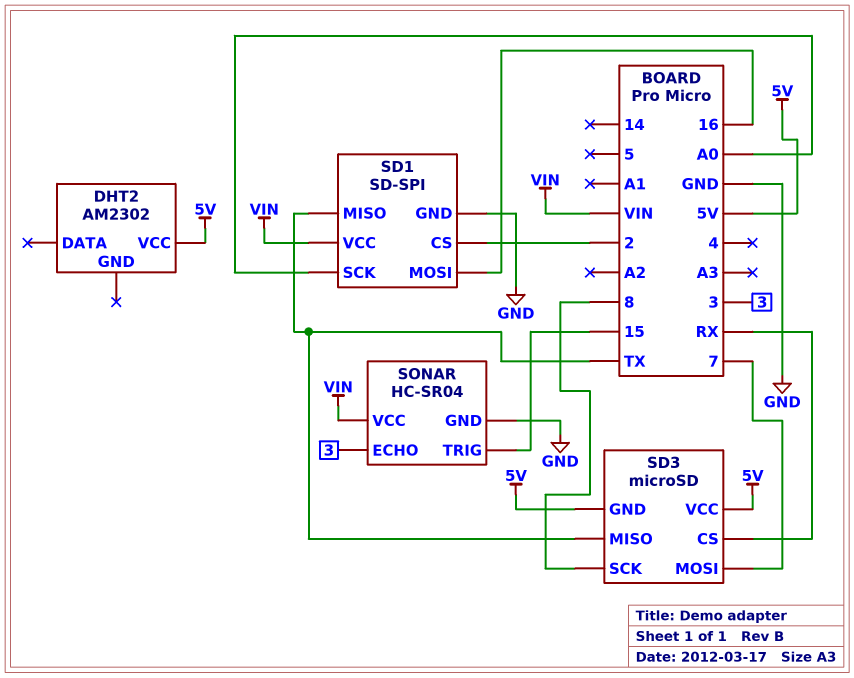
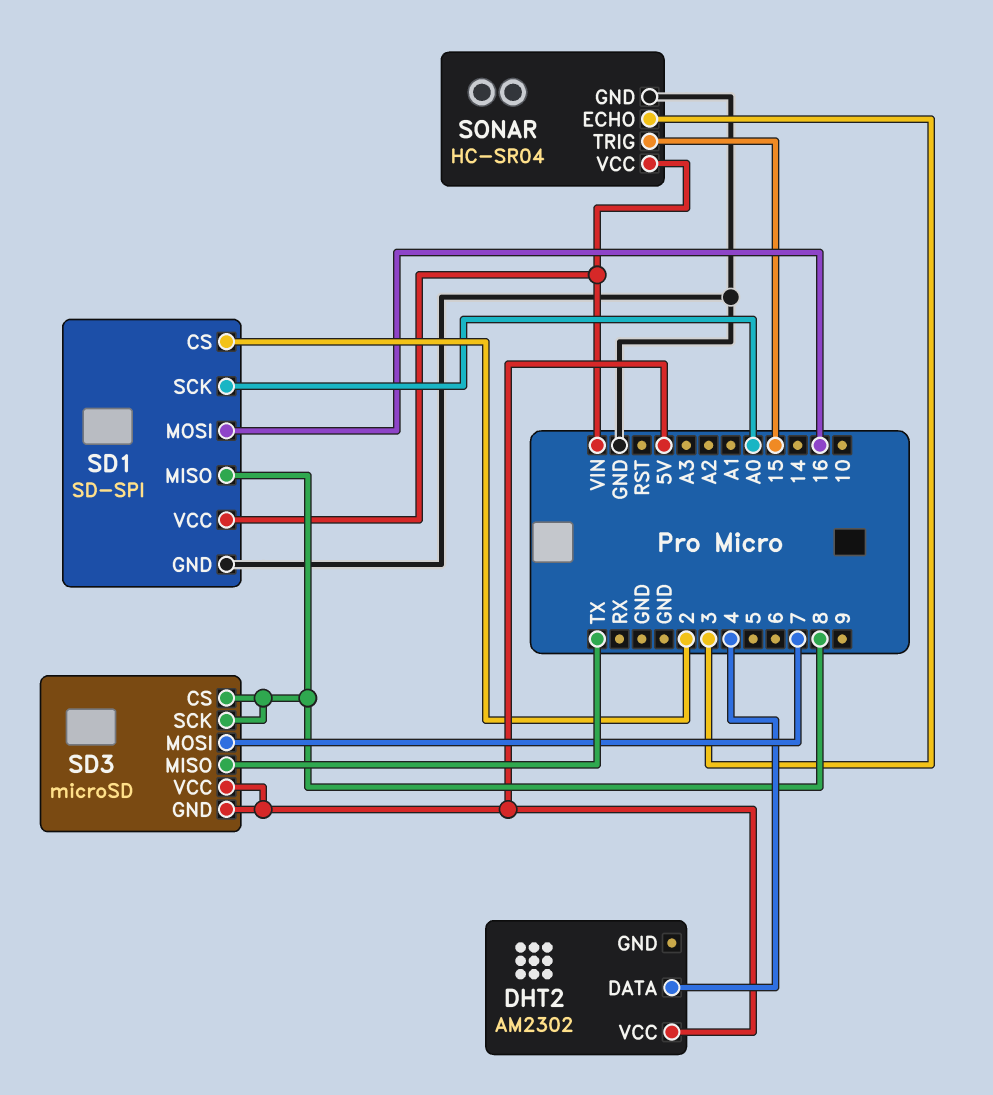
DHT2 pin DATA: none -> 4
SD1 pin MISO: TX -> 8
SD3 pin CS: RX -> 8

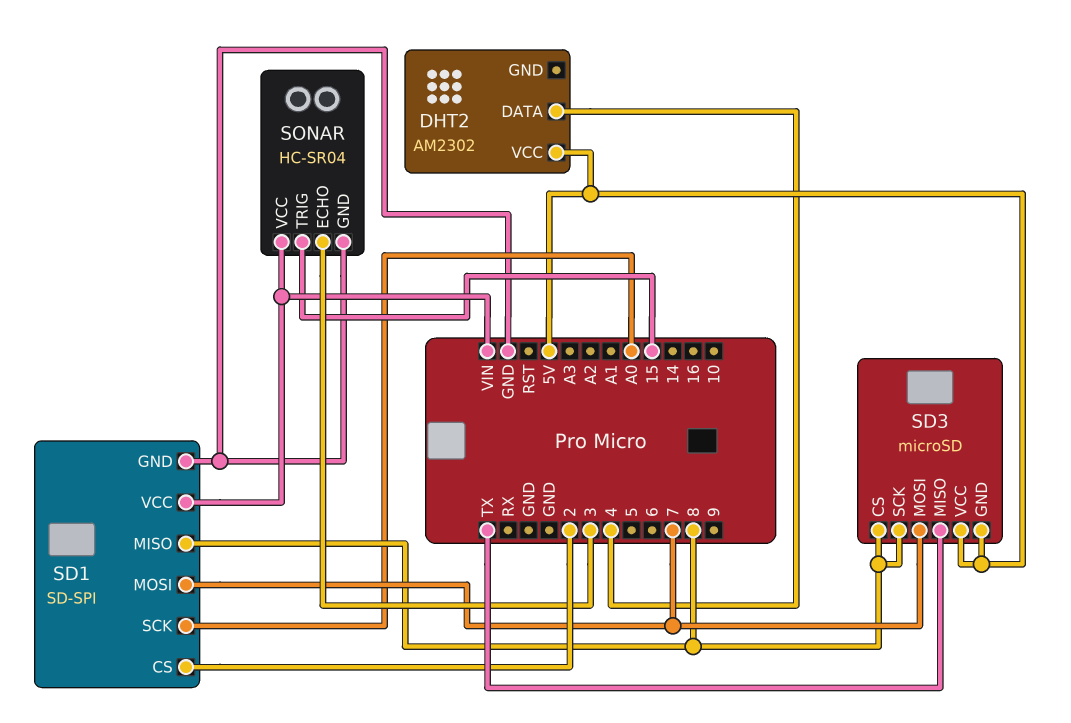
SD1 pin MOSI: 16 -> 7

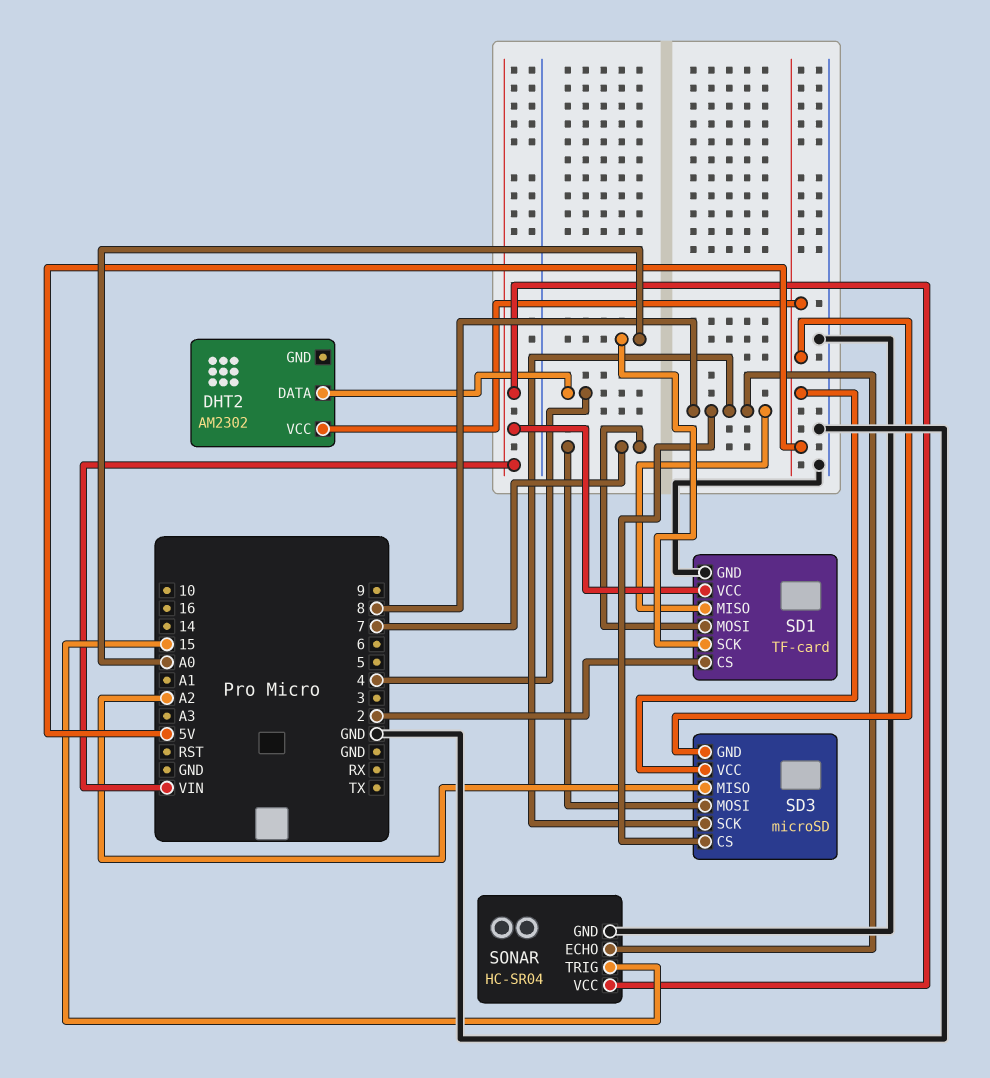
SD1: SD-SPI -> TF-card
SD3 pin MISO: TX -> A2
SONAR pin ECHO: 3 -> 8

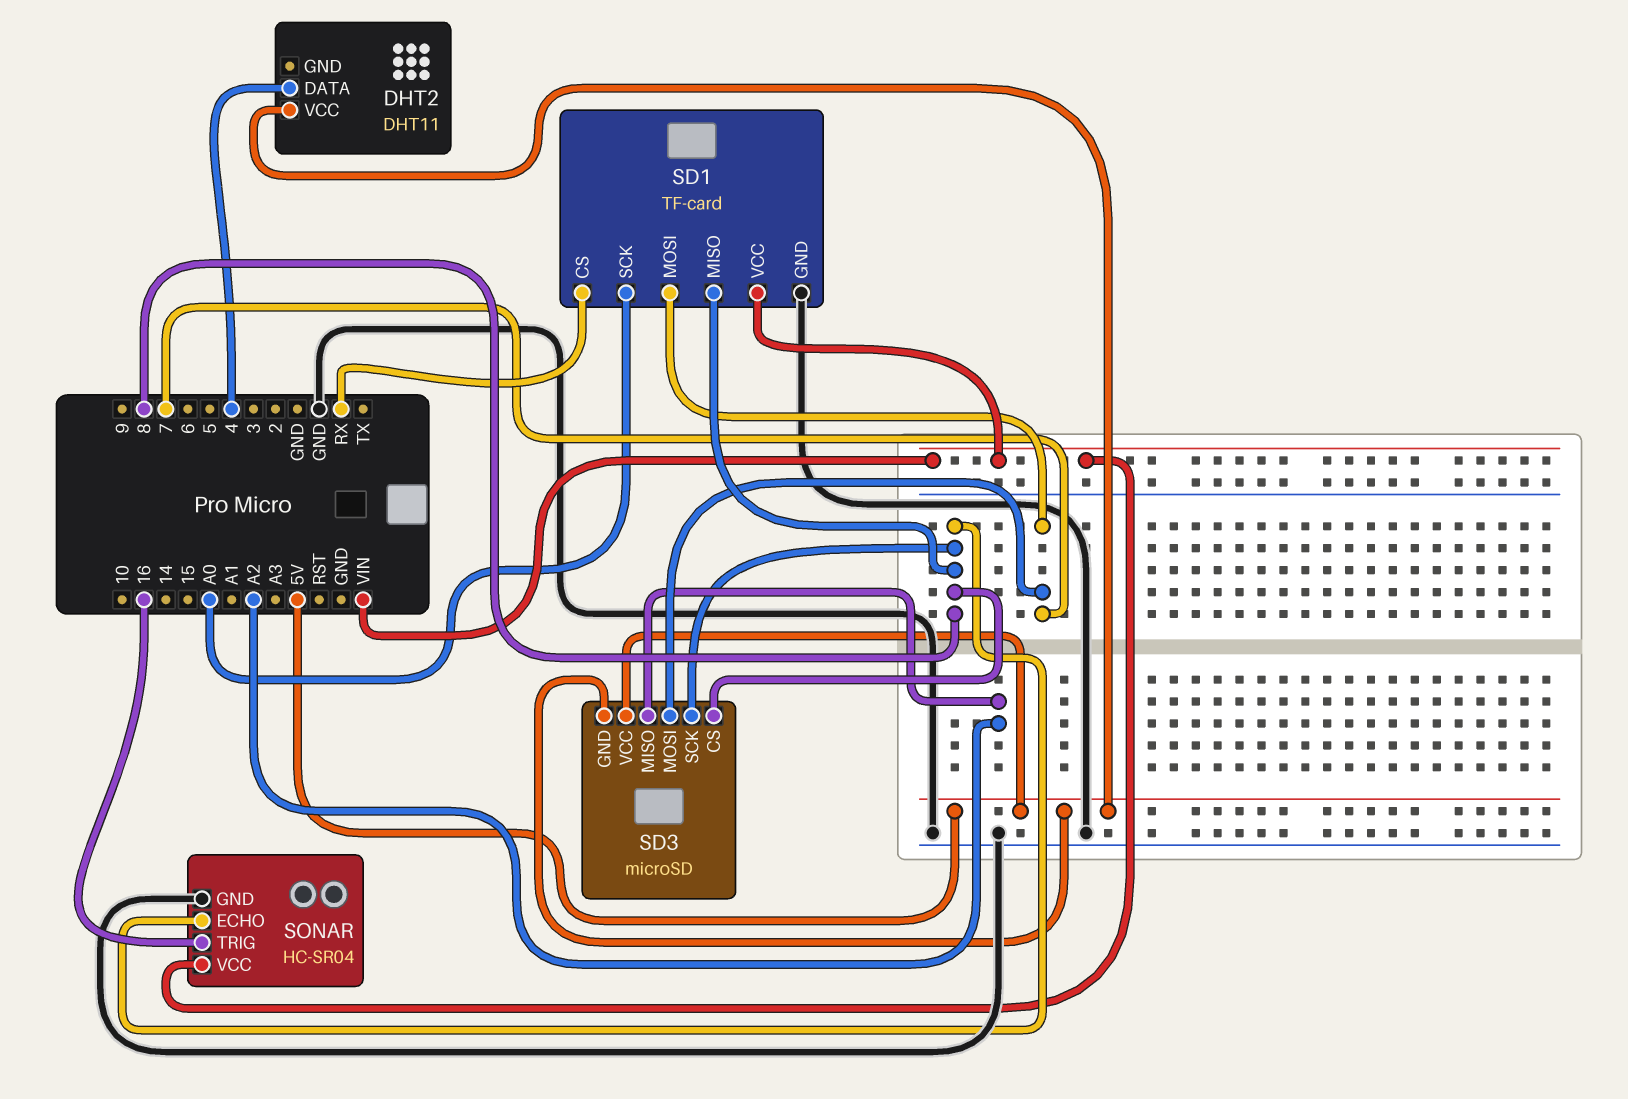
DHT2: AM2302 -> DHT11
SD1 pin CS: 2 -> RX
SONAR pin TRIG: 15 -> 16

